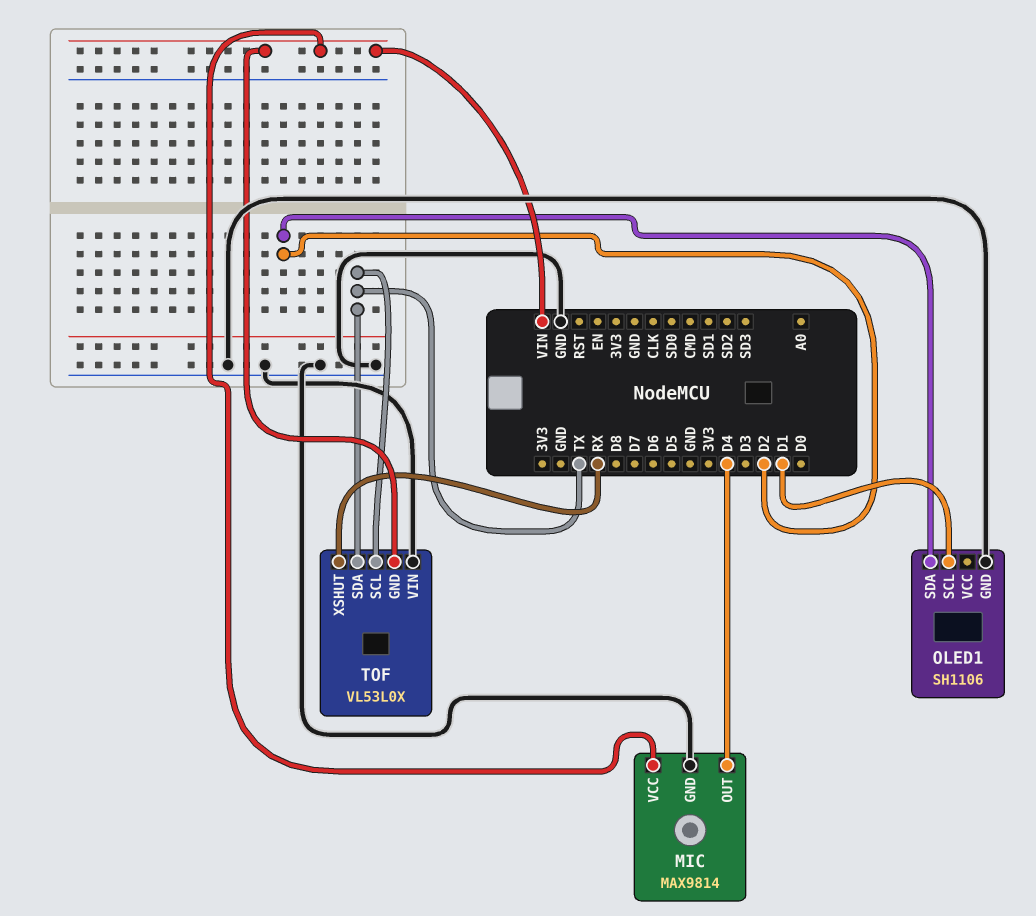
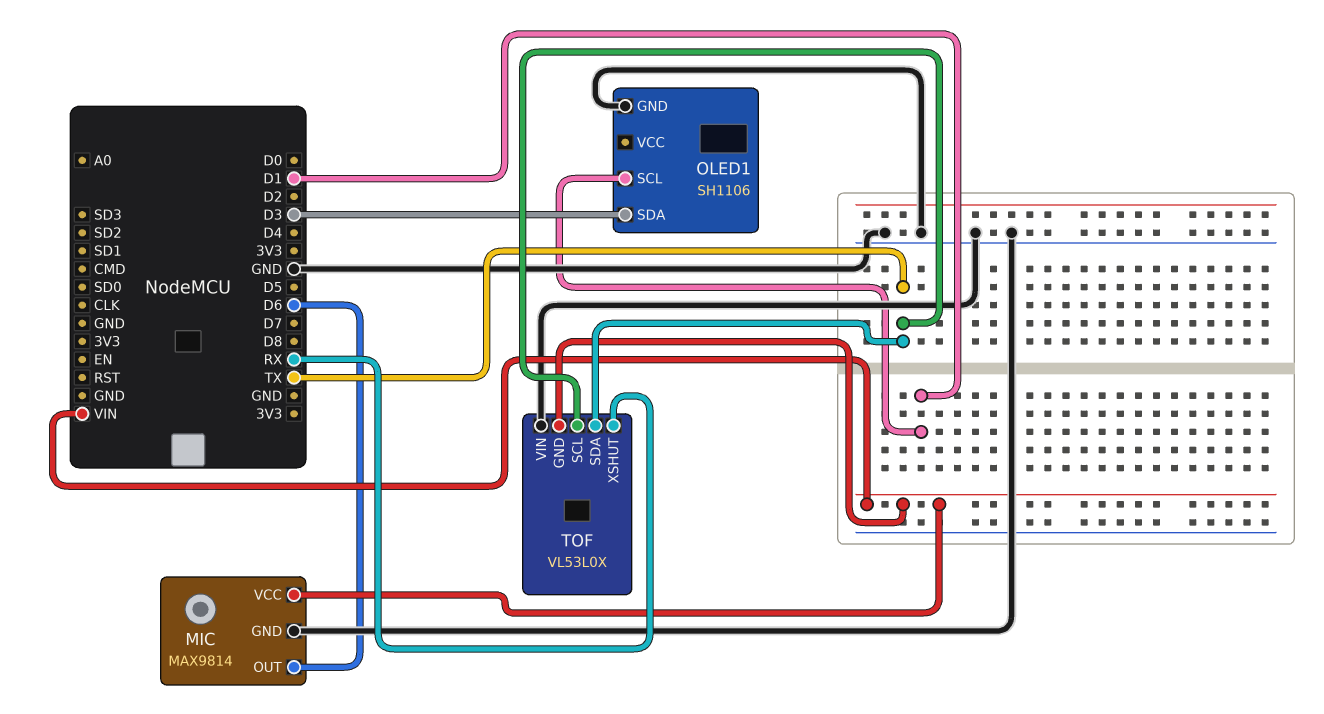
MIC pin OUT: D4 -> D6
OLED1 pin SDA: D2 -> D3

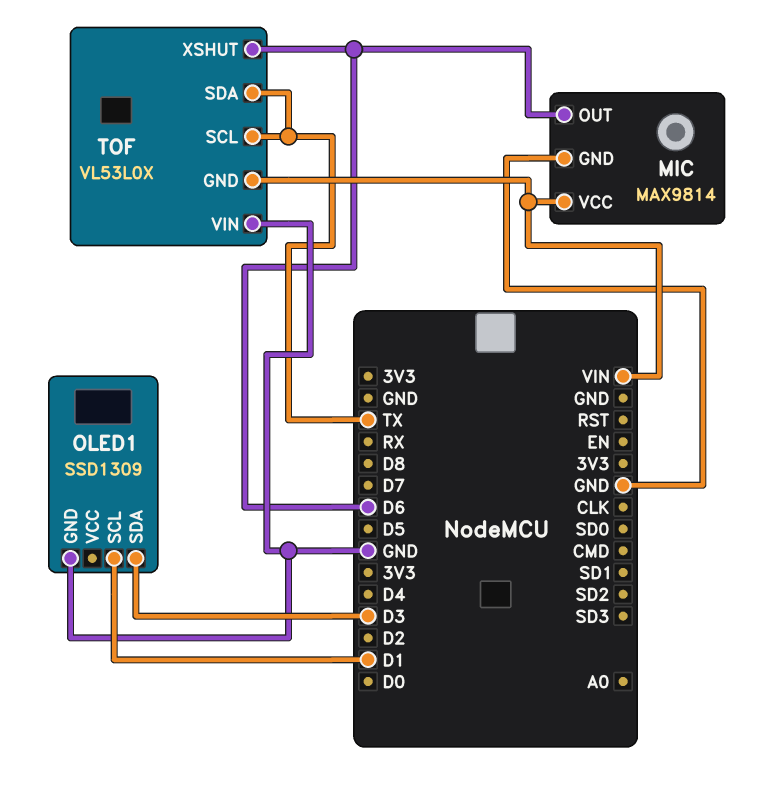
OLED1: SH1106 -> SSD1309
TOF pin XSHUT: RX -> D6

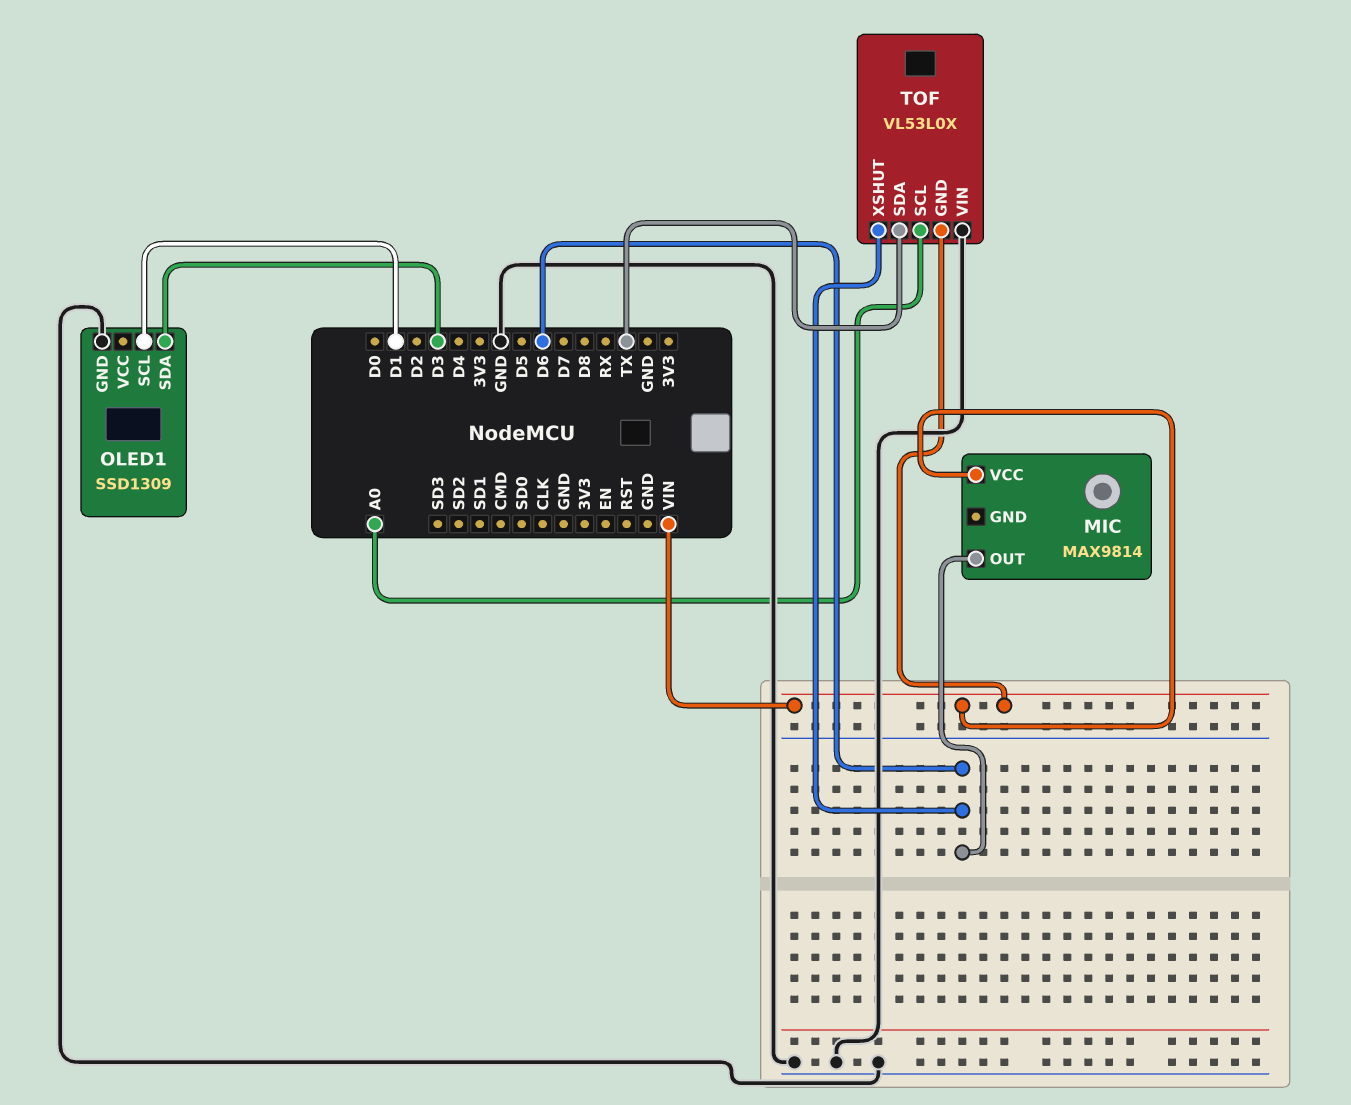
MIC pin GND: GND -> none
TOF pin SCL: TX -> A0

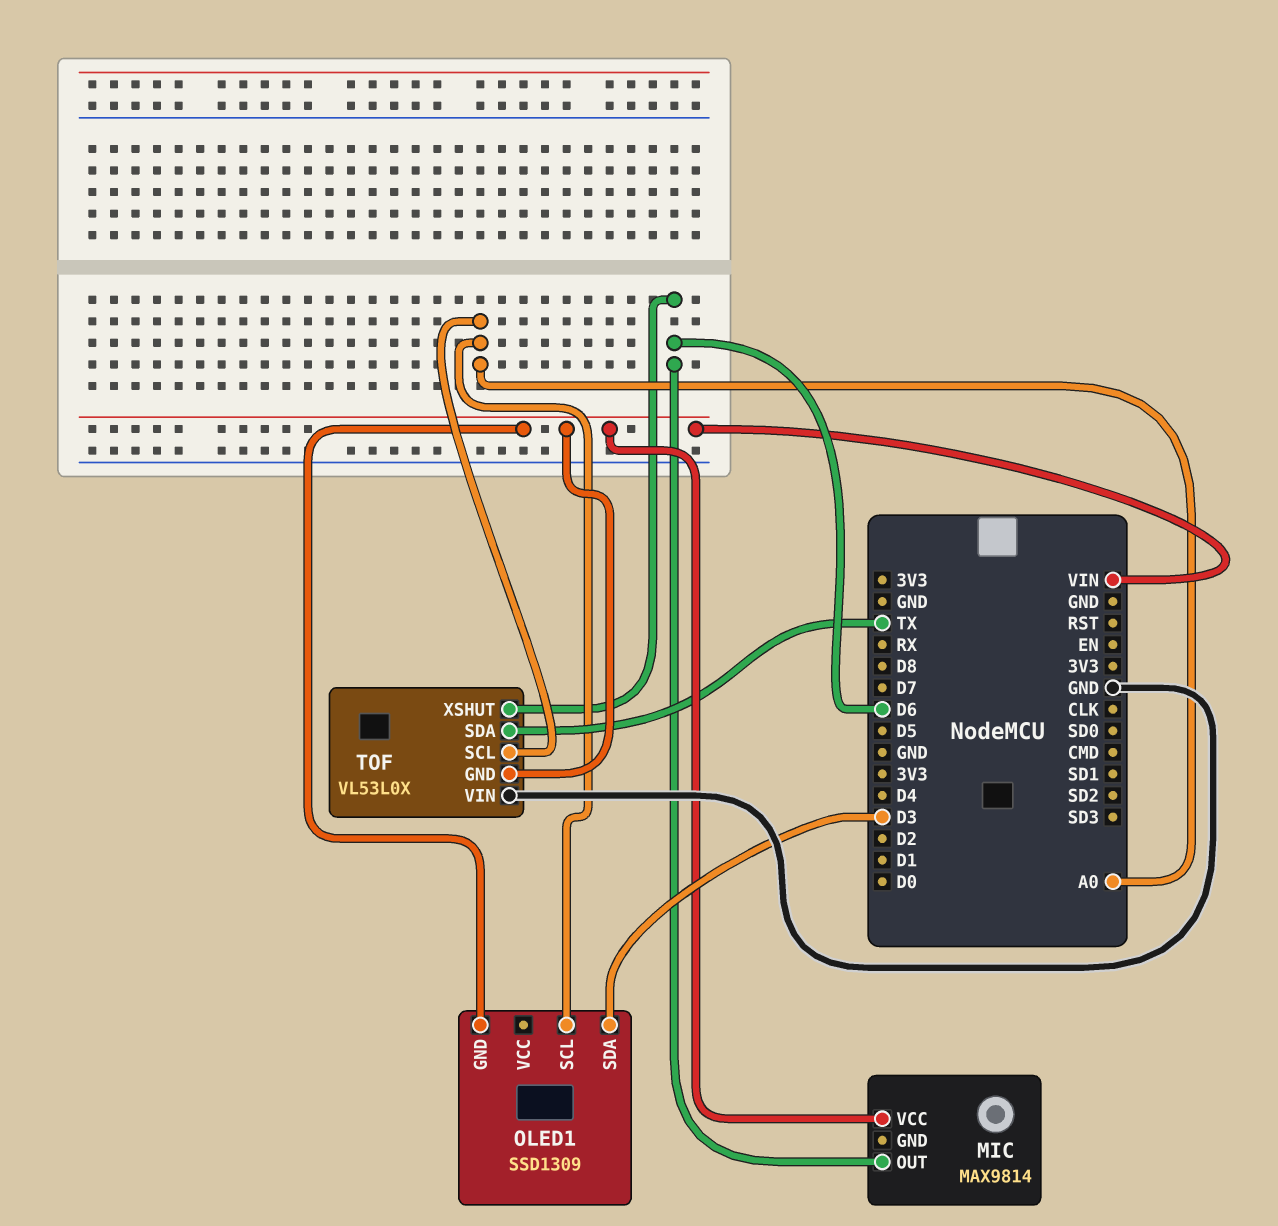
OLED1 pin GND: GND -> VIN
OLED1 pin SCL: D1 -> A0

